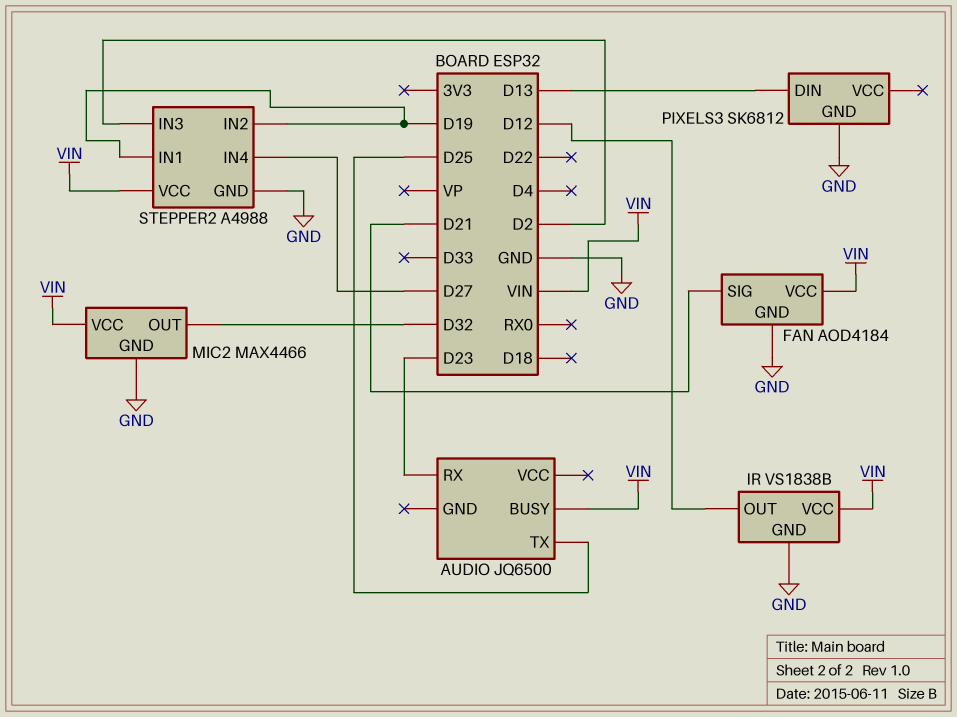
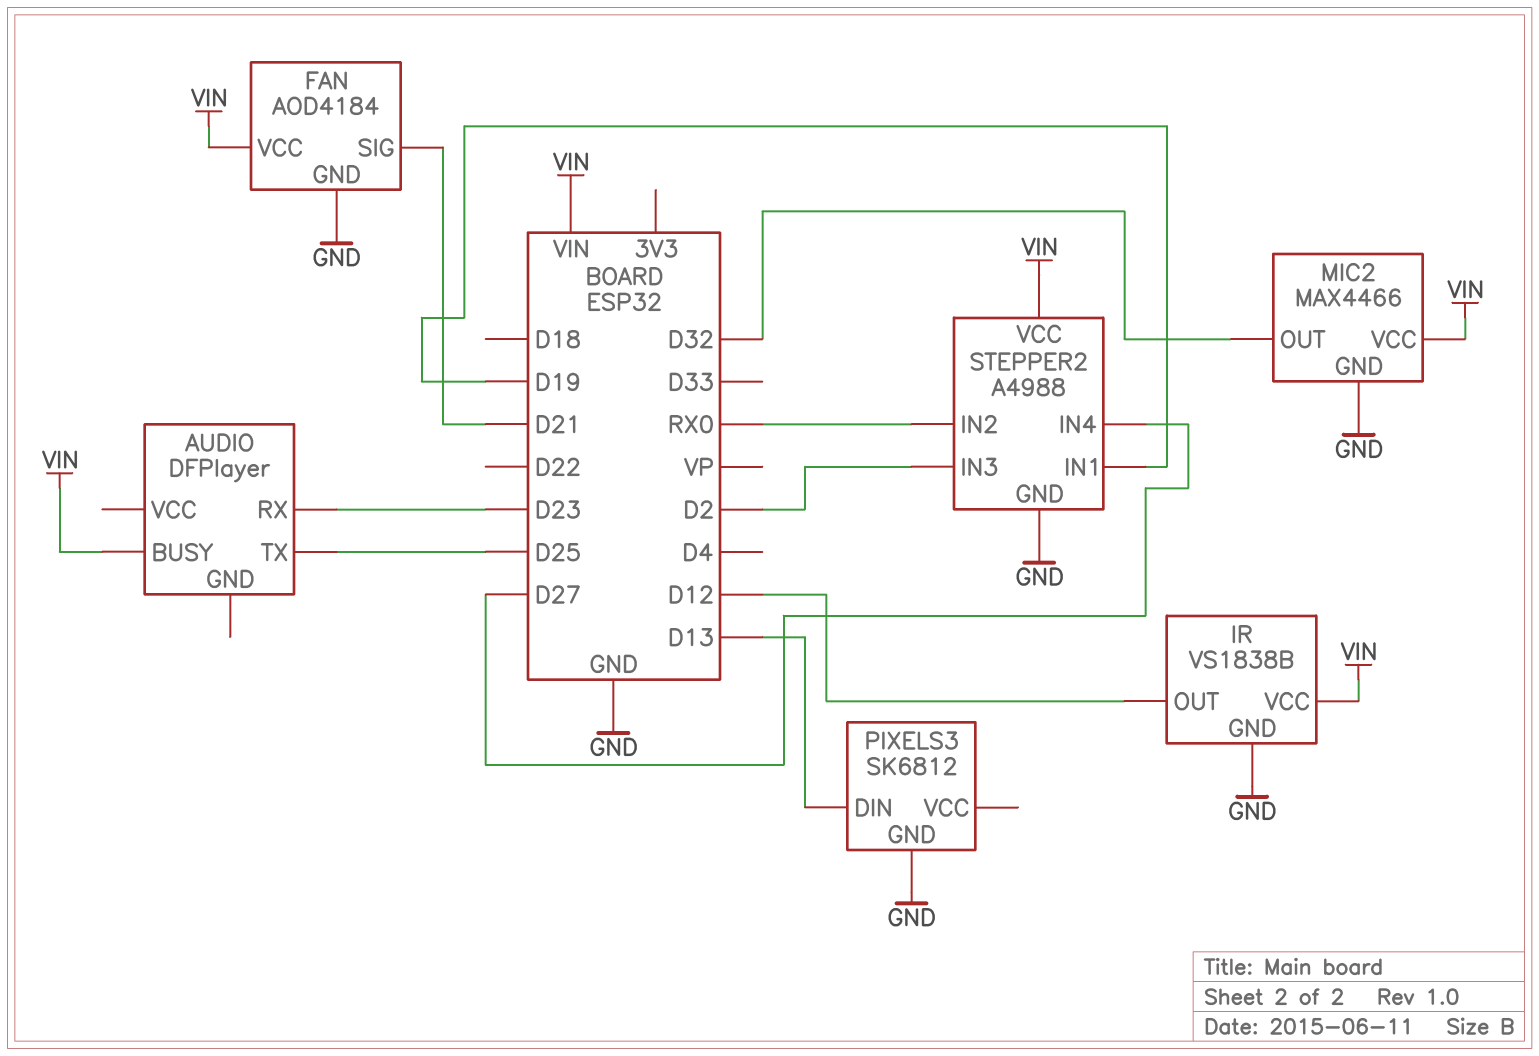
AUDIO: JQ6500 -> DFPlayer
STEPPER2 pin IN2: D19 -> RX0

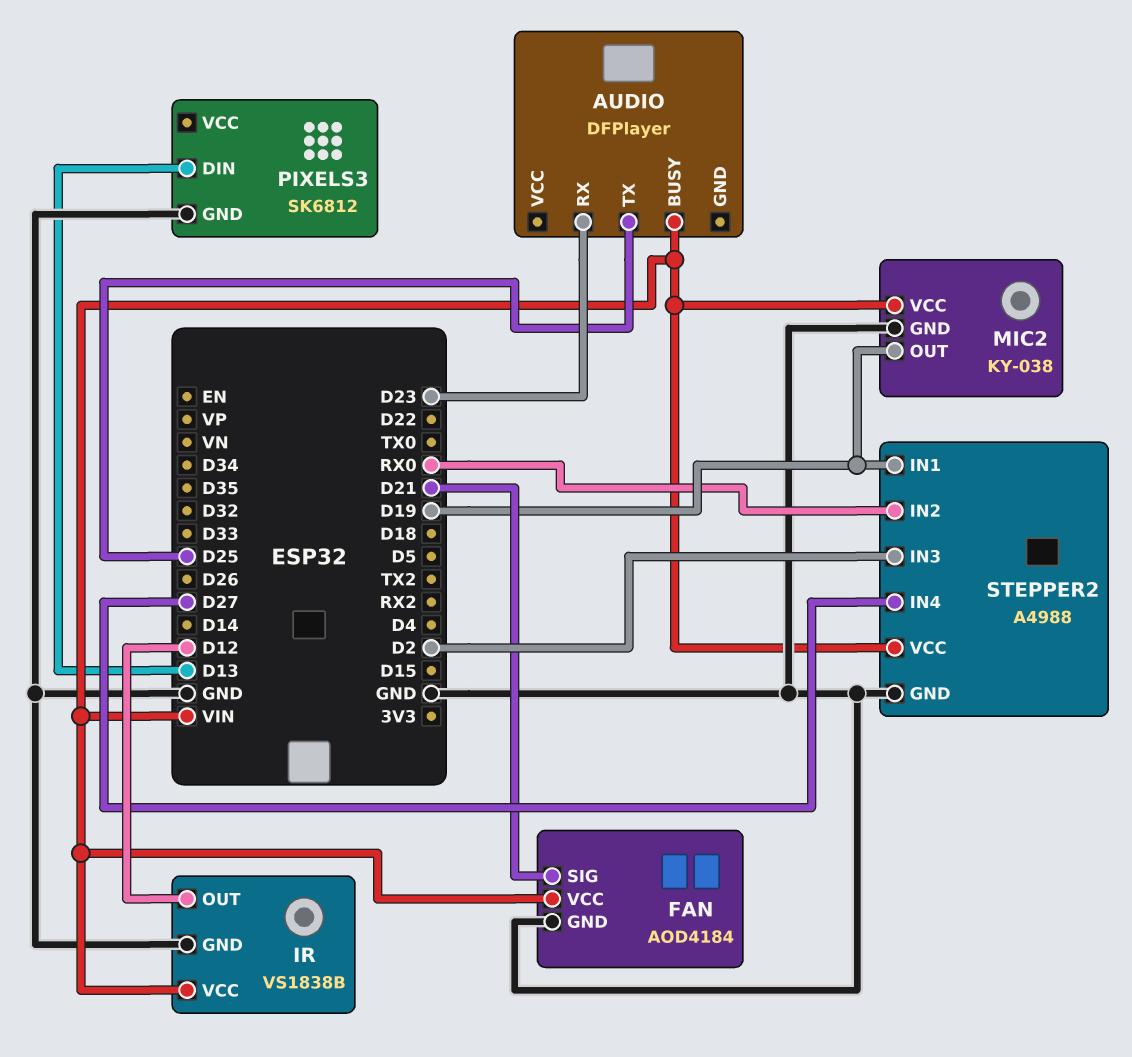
MIC2: MAX4466 -> KY-038
MIC2 pin OUT: D32 -> D19

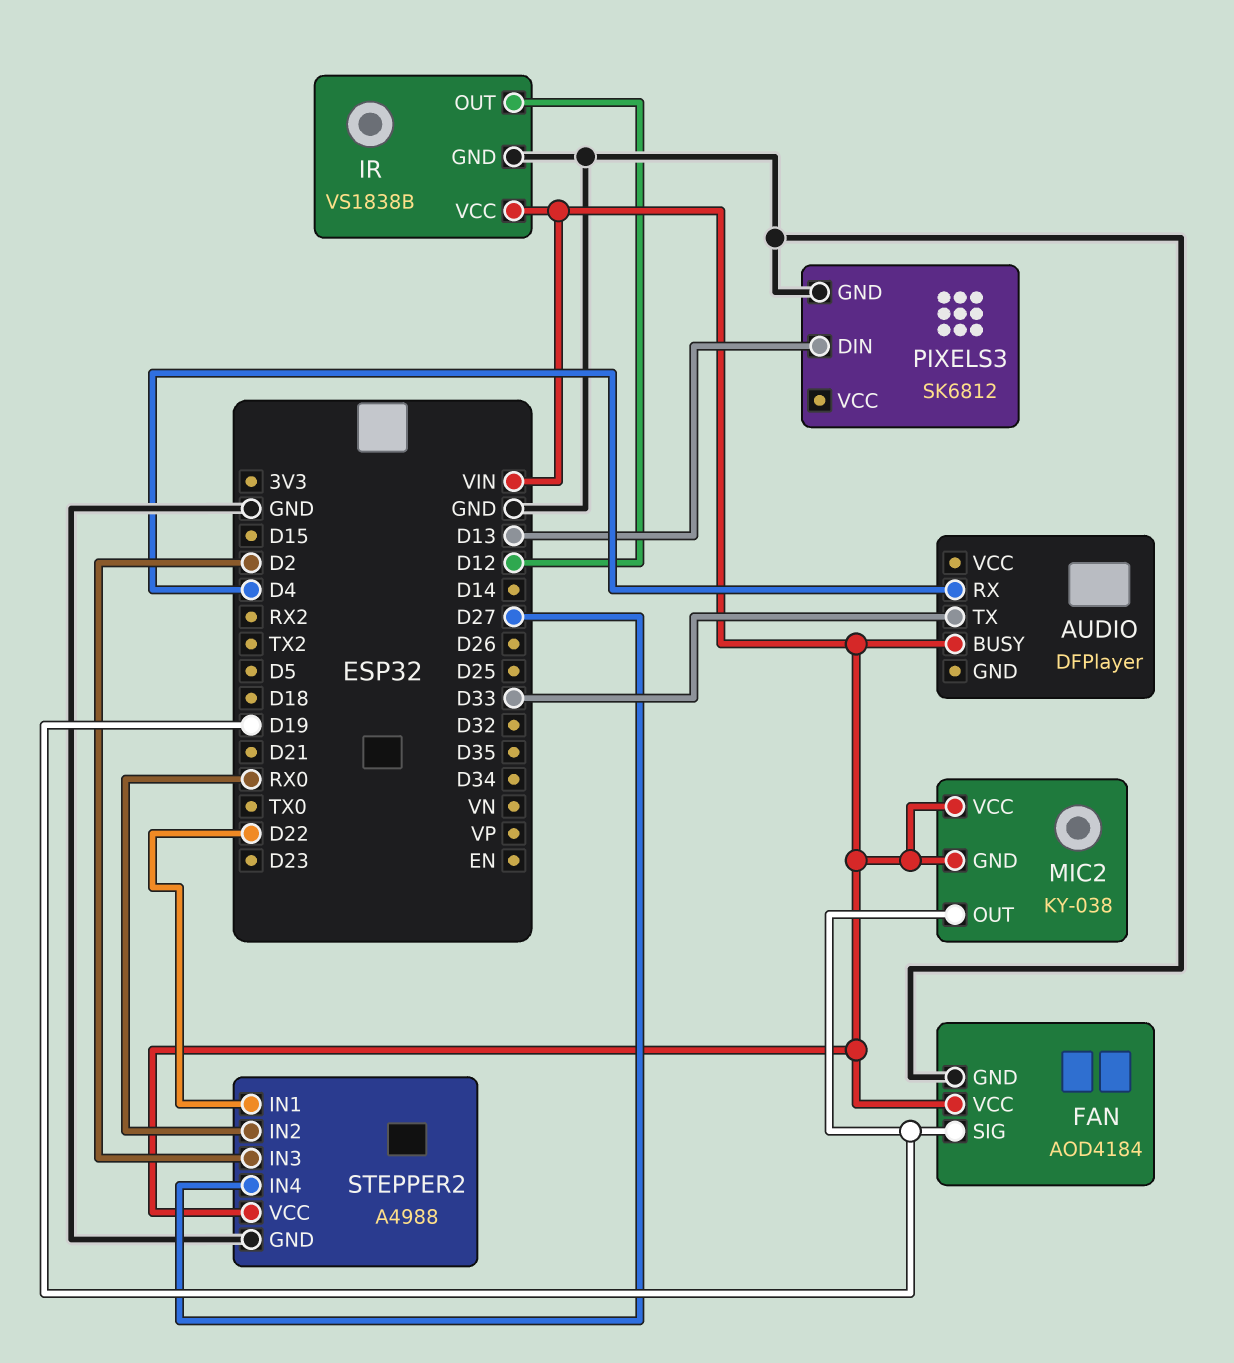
AUDIO pin RX: D23 -> D4
AUDIO pin TX: D25 -> D33
FAN pin SIG: D21 -> D19
MIC2 pin GND: GND -> VIN
STEPPER2 pin IN1: D19 -> D22

